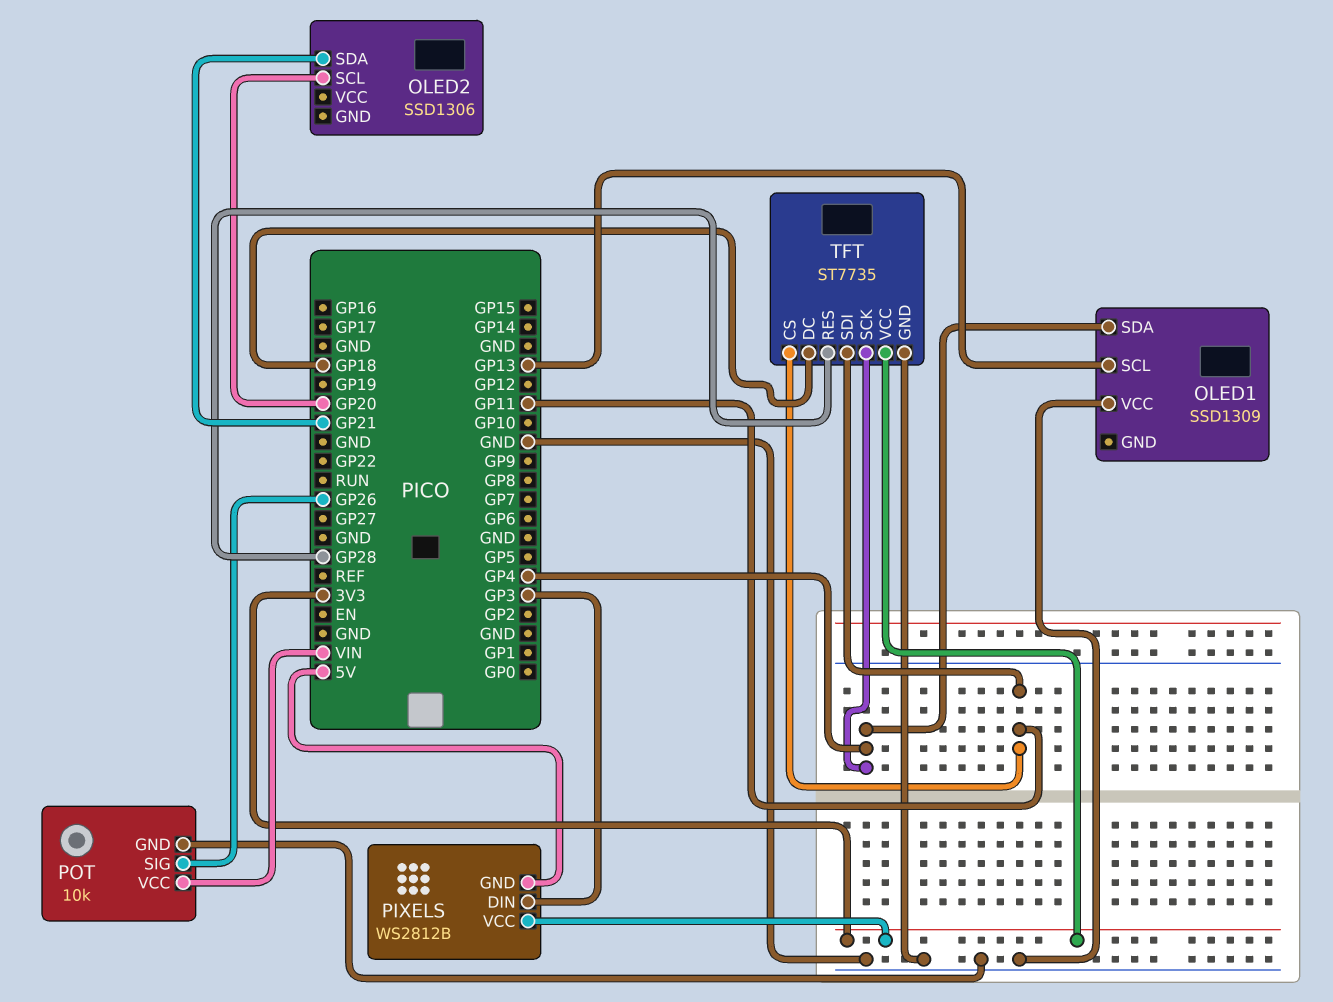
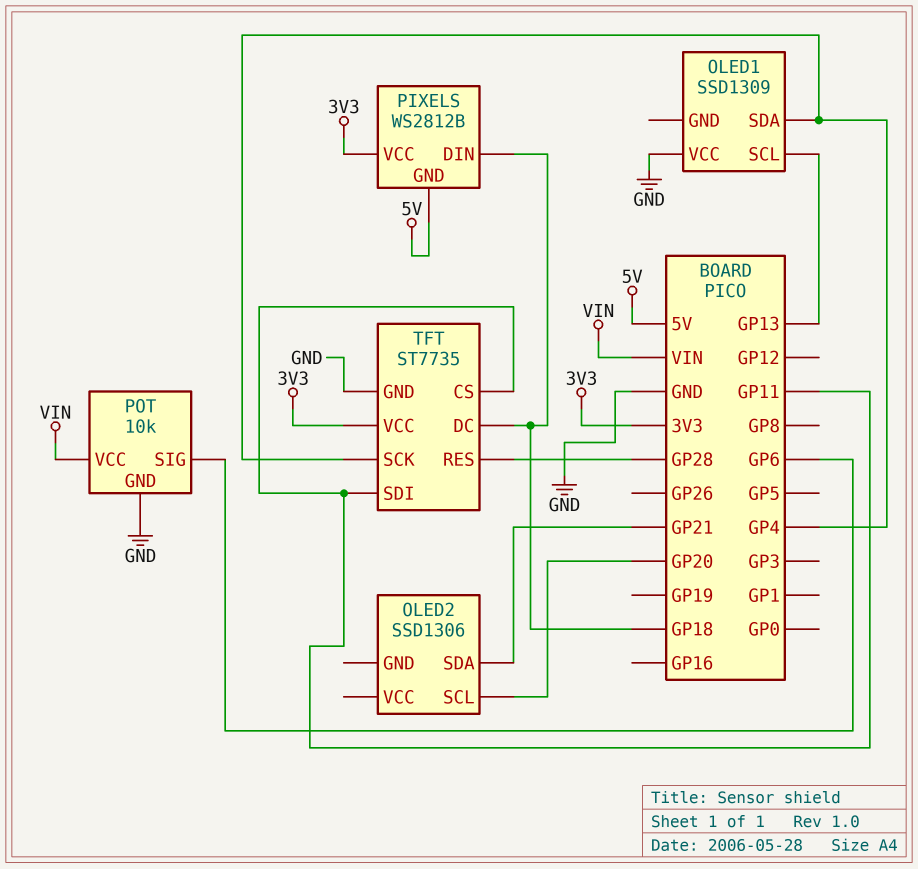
PIXELS pin DIN: GP3 -> GP18
POT pin SIG: GP26 -> GP6

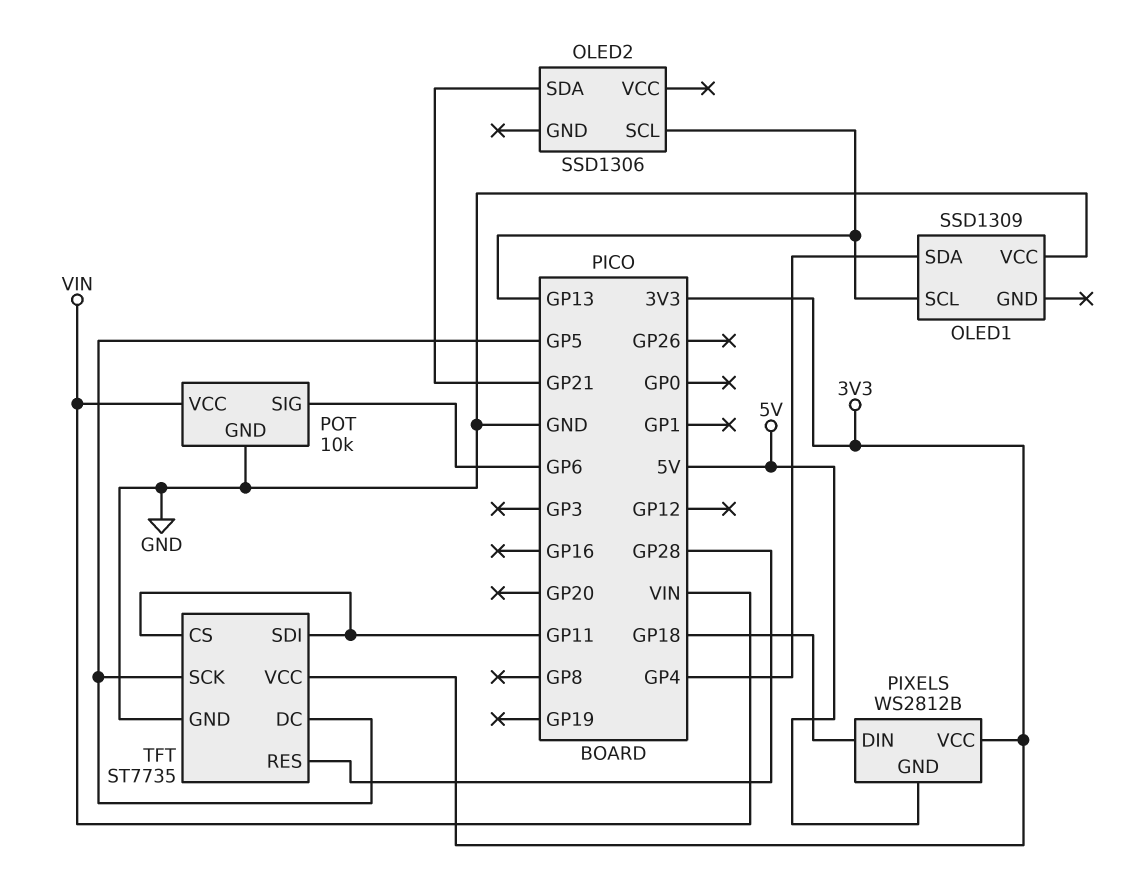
OLED2 pin SCL: GP20 -> GP13
TFT pin DC: GP18 -> GP5
TFT pin SCK: GP4 -> GP5

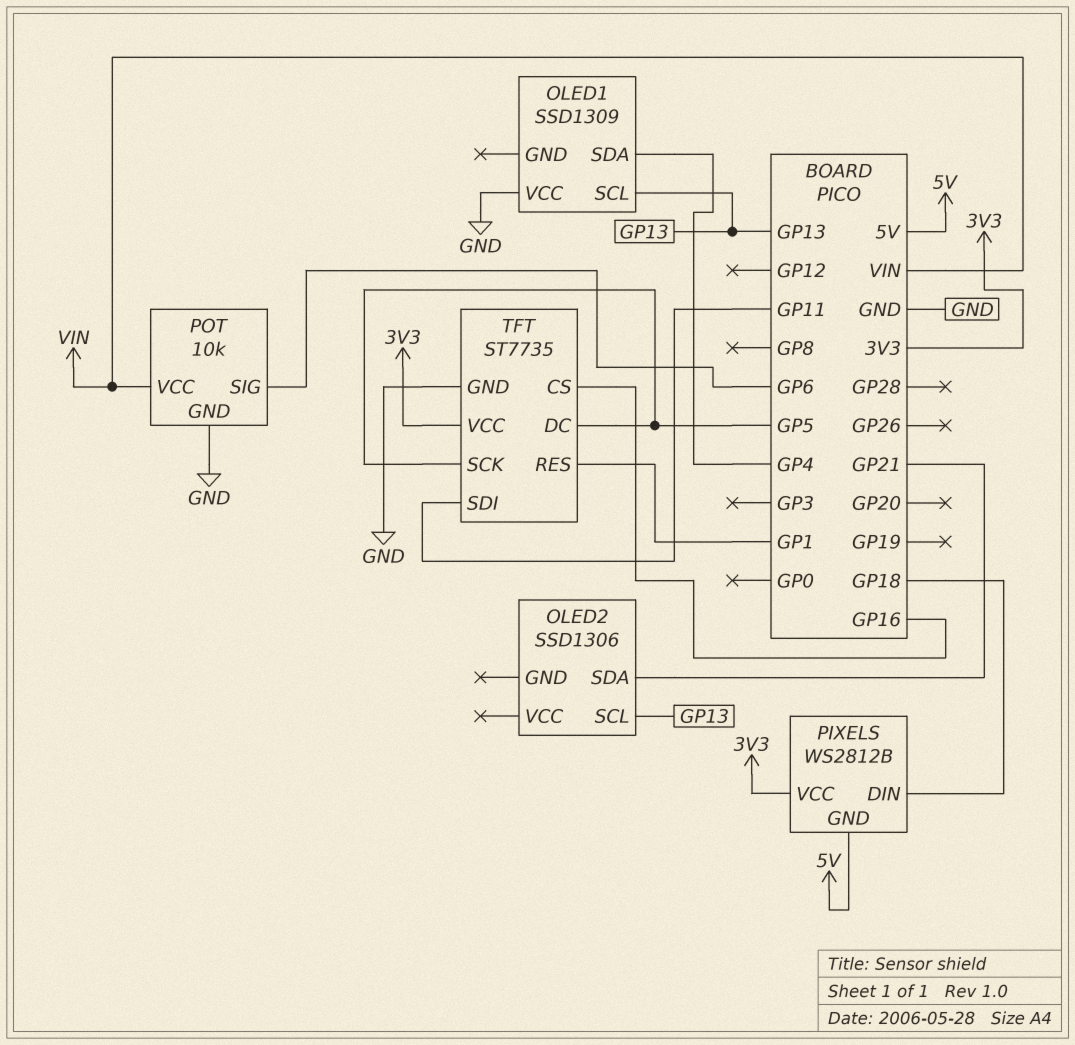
TFT pin CS: GP11 -> GP16
TFT pin RES: GP28 -> GP1

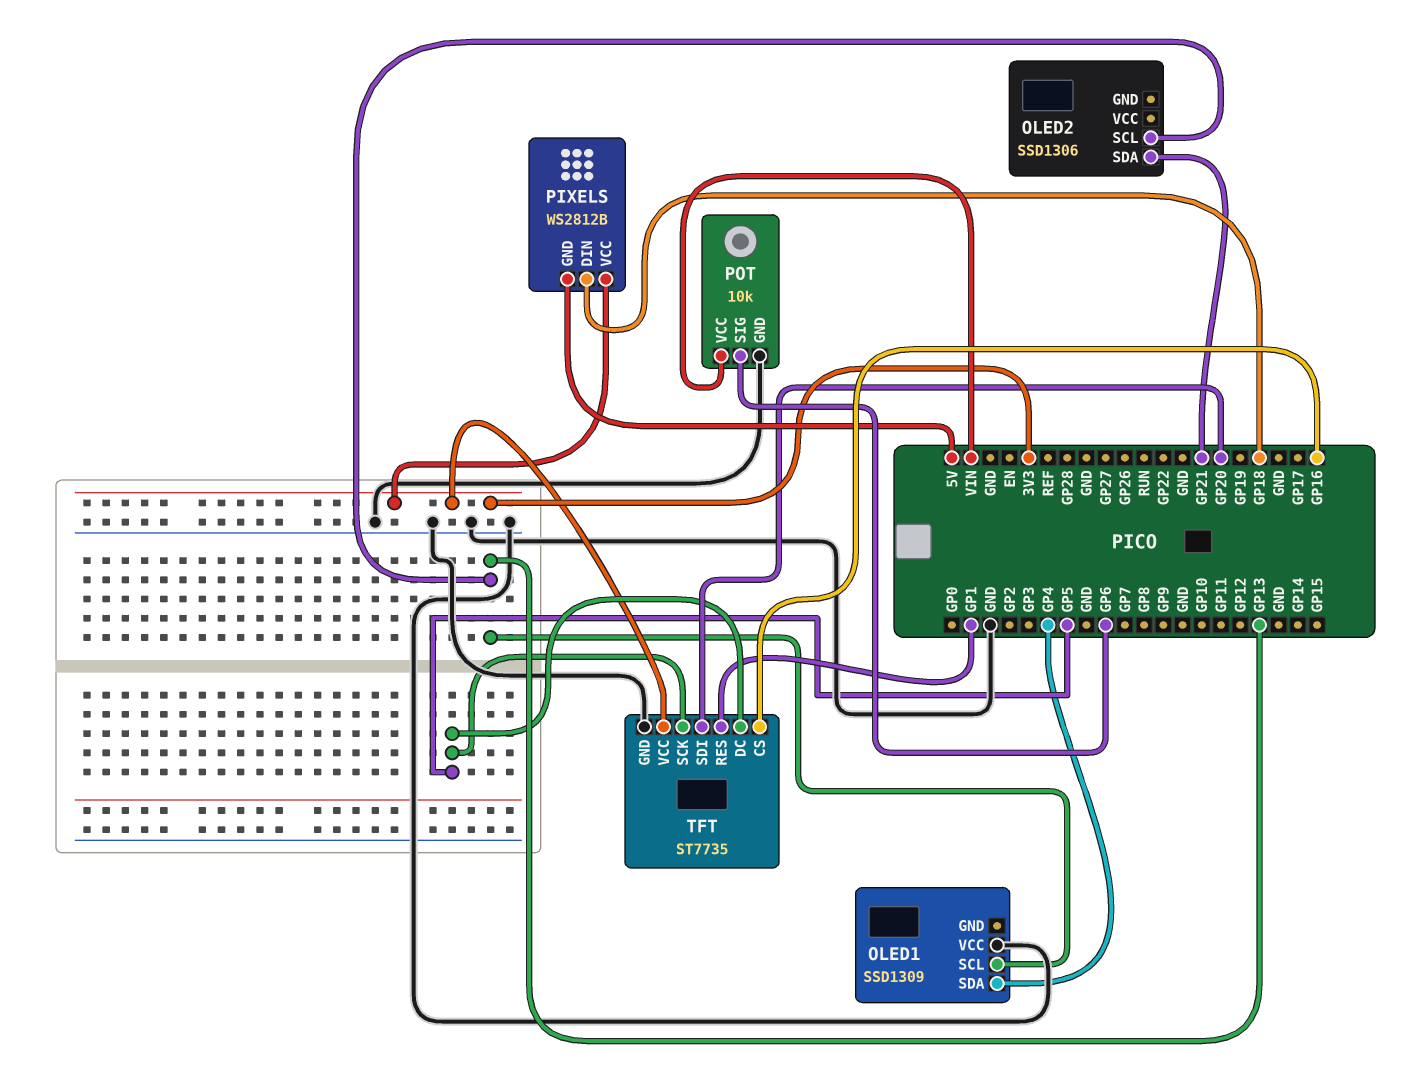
TFT pin SDI: GP11 -> GP20

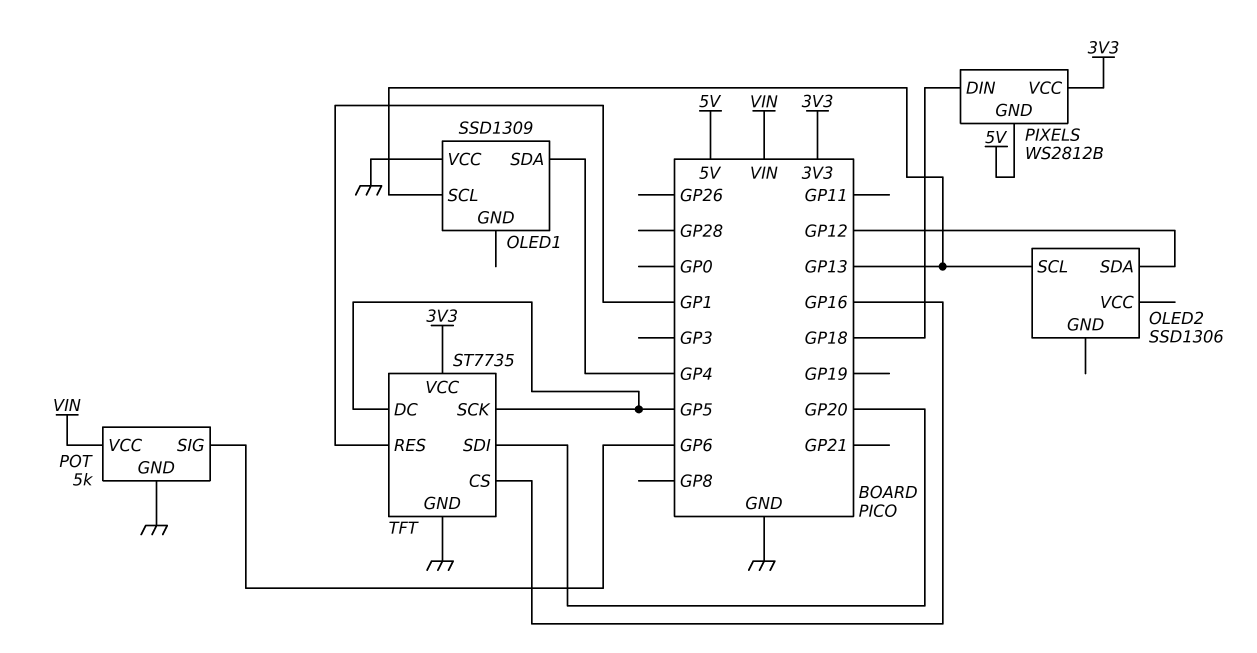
OLED2 pin SDA: GP21 -> GP12
POT: 10k -> 5k

